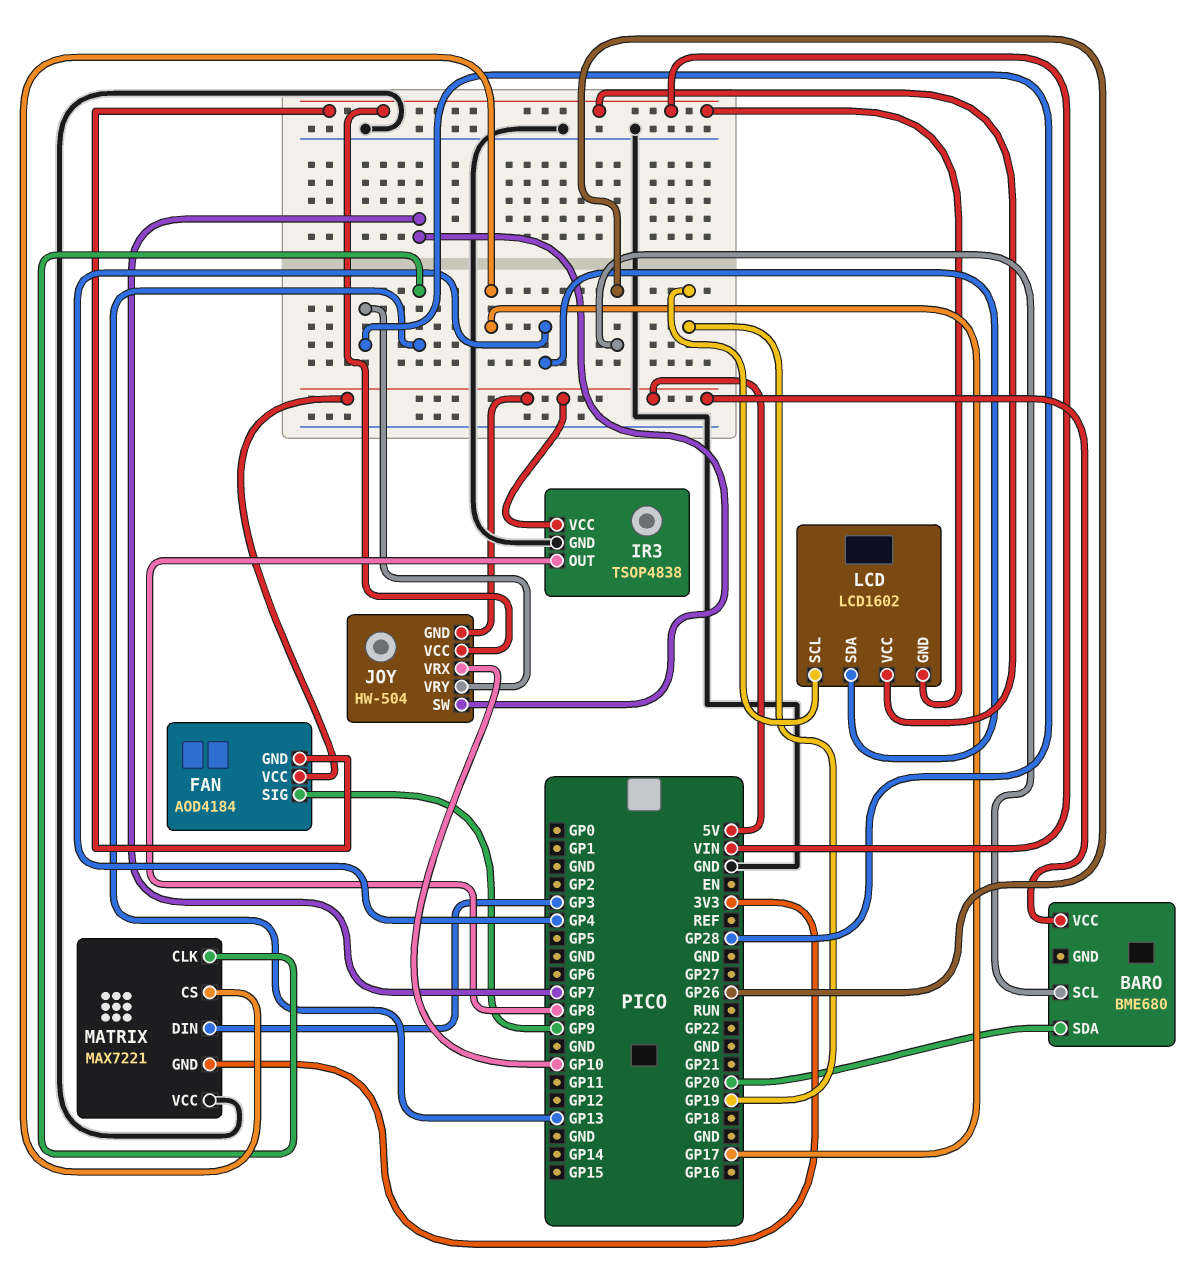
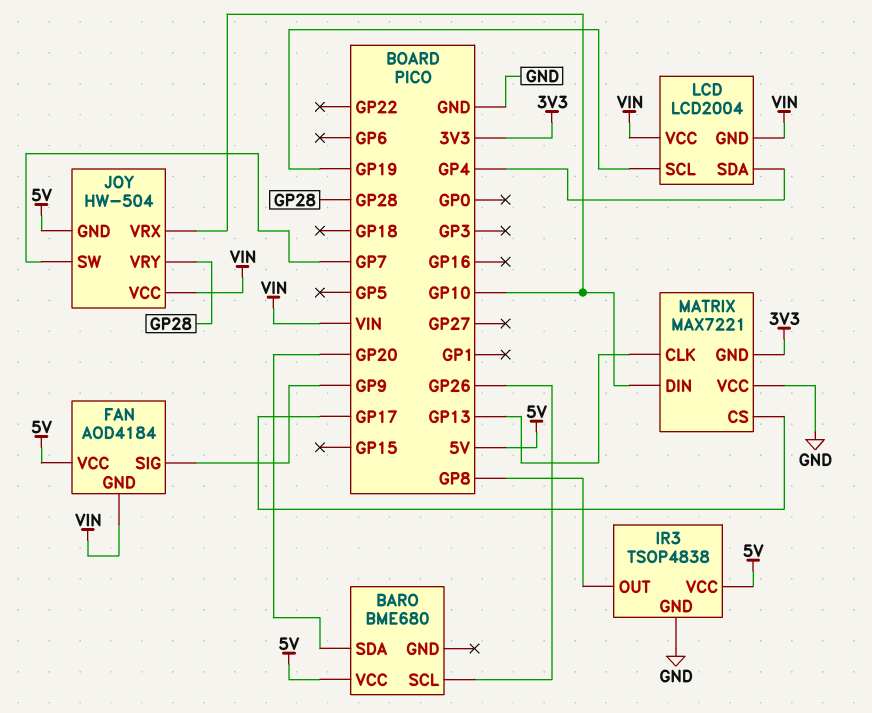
LCD: LCD1602 -> LCD2004
MATRIX pin DIN: GP3 -> GP10

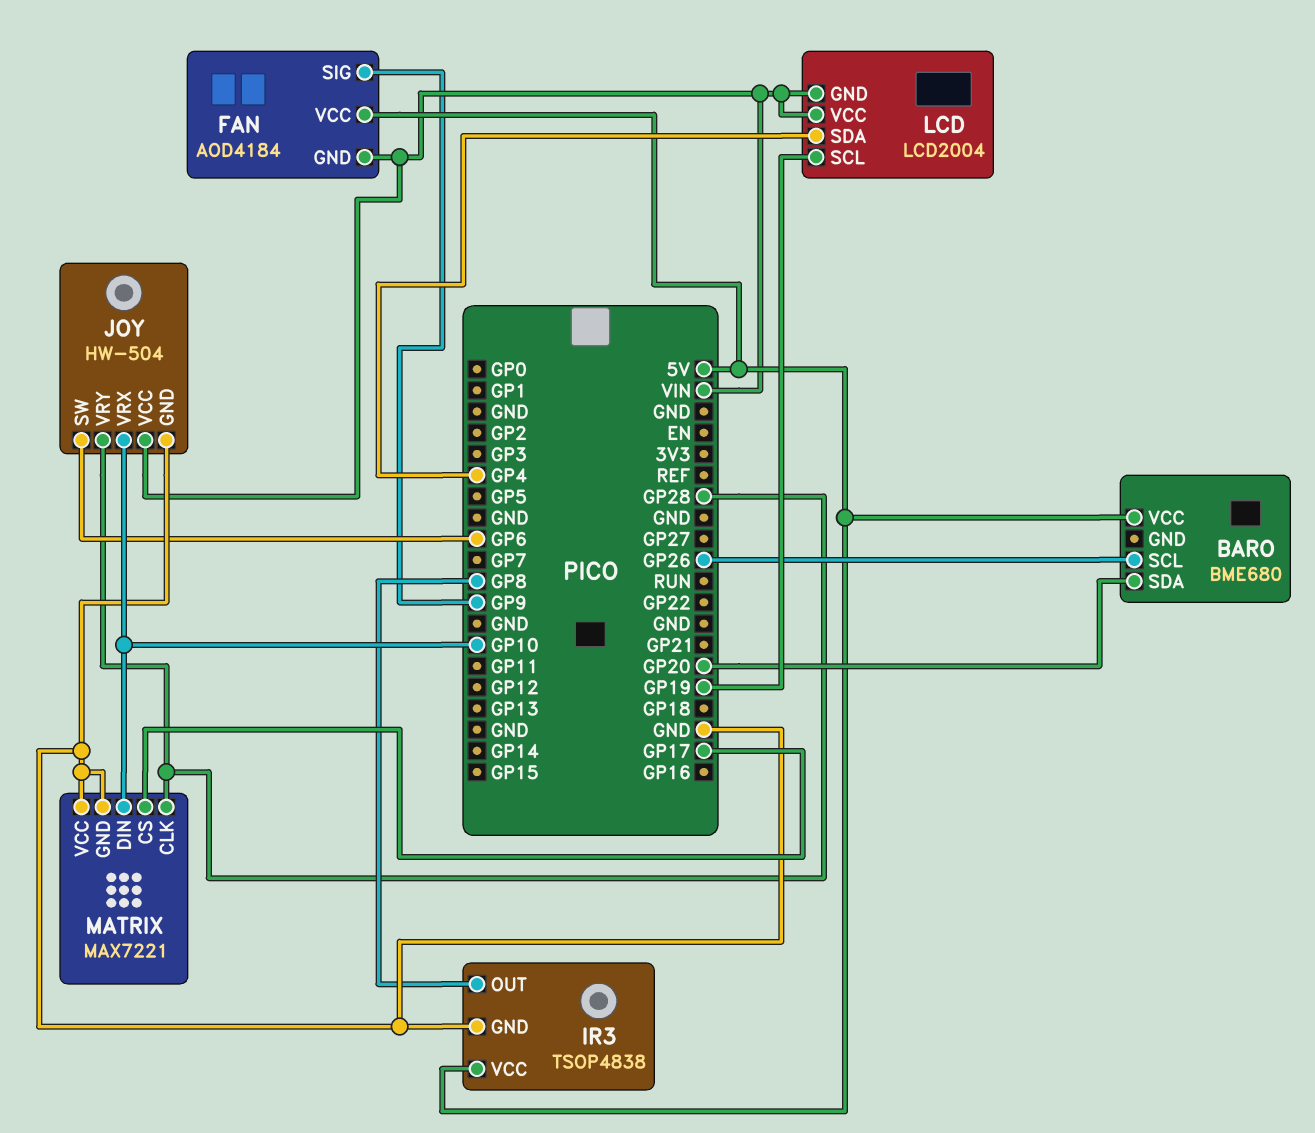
JOY pin GND: 5V -> GND
JOY pin SW: GP7 -> GP6
MATRIX pin CLK: GP13 -> GP28
MATRIX pin GND: 3V3 -> GND

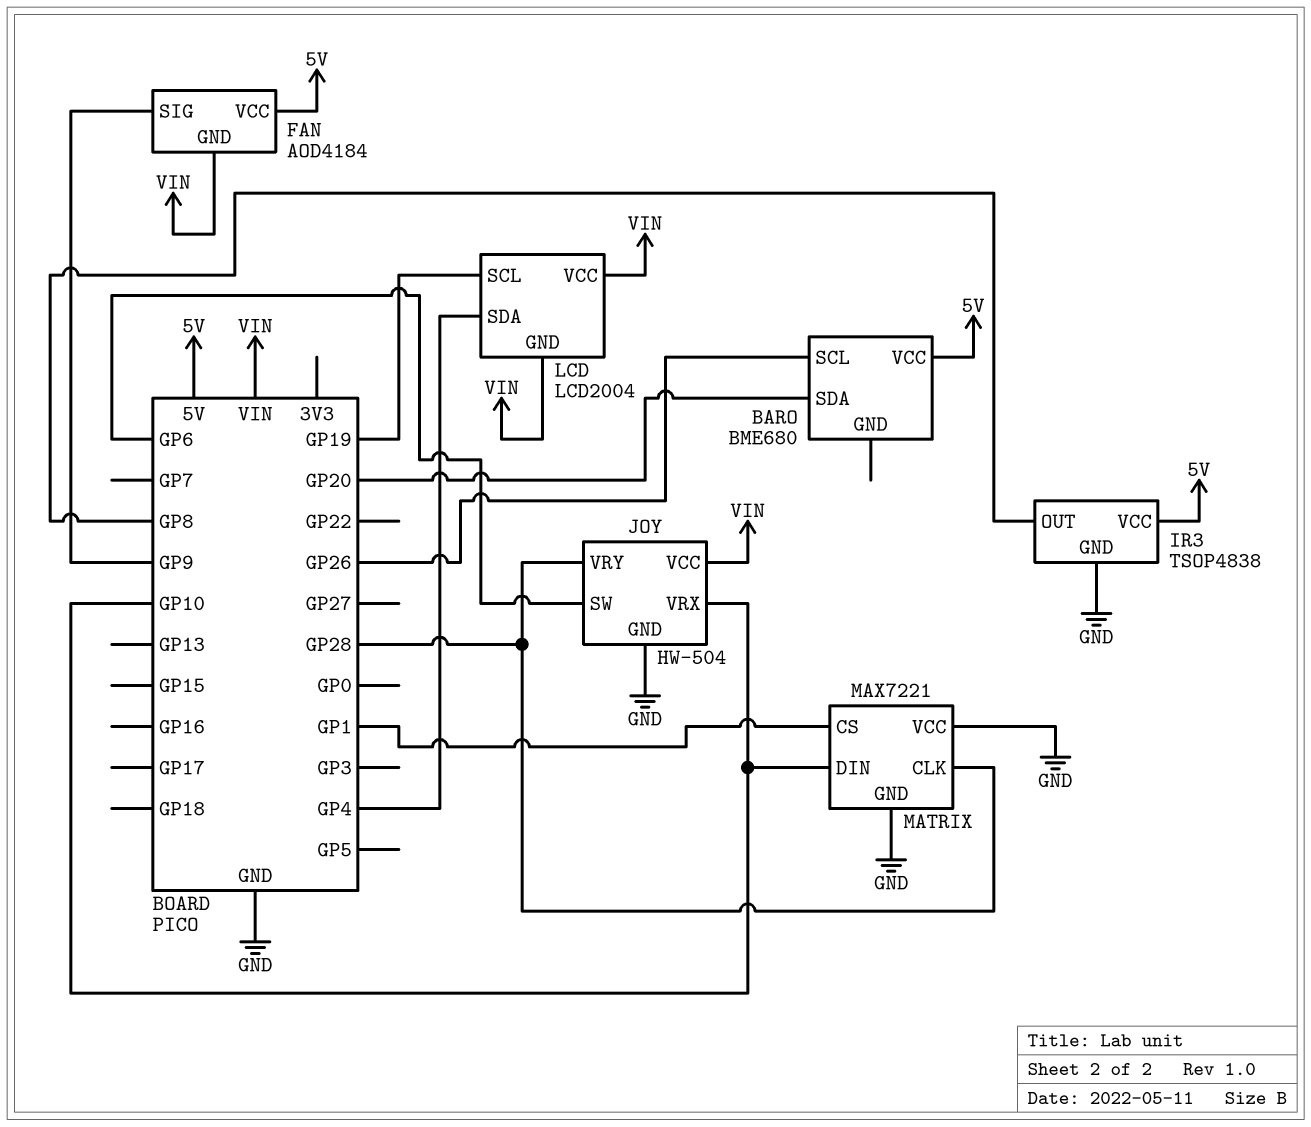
MATRIX pin CS: GP17 -> GP1

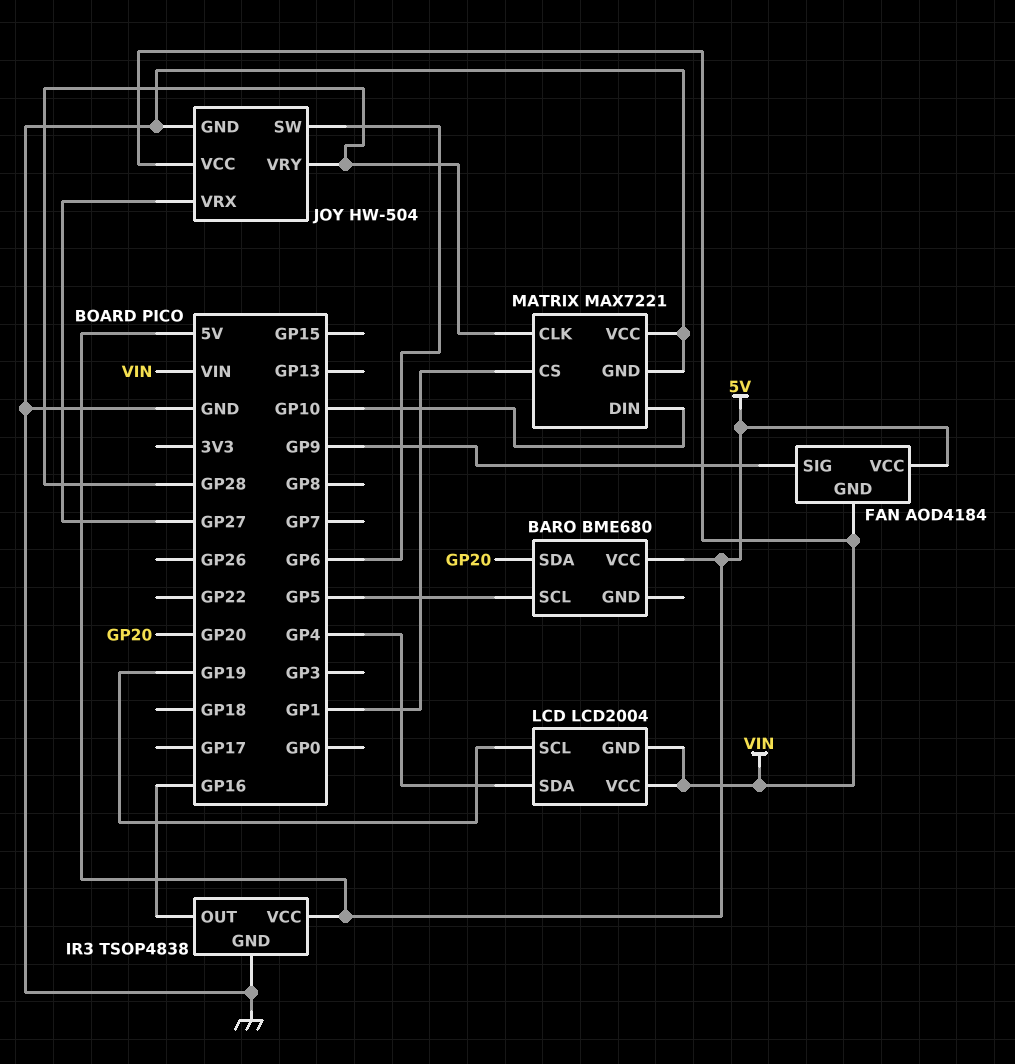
BARO pin SCL: GP26 -> GP5
IR3 pin OUT: GP8 -> GP16
JOY pin VRX: GP10 -> GP27

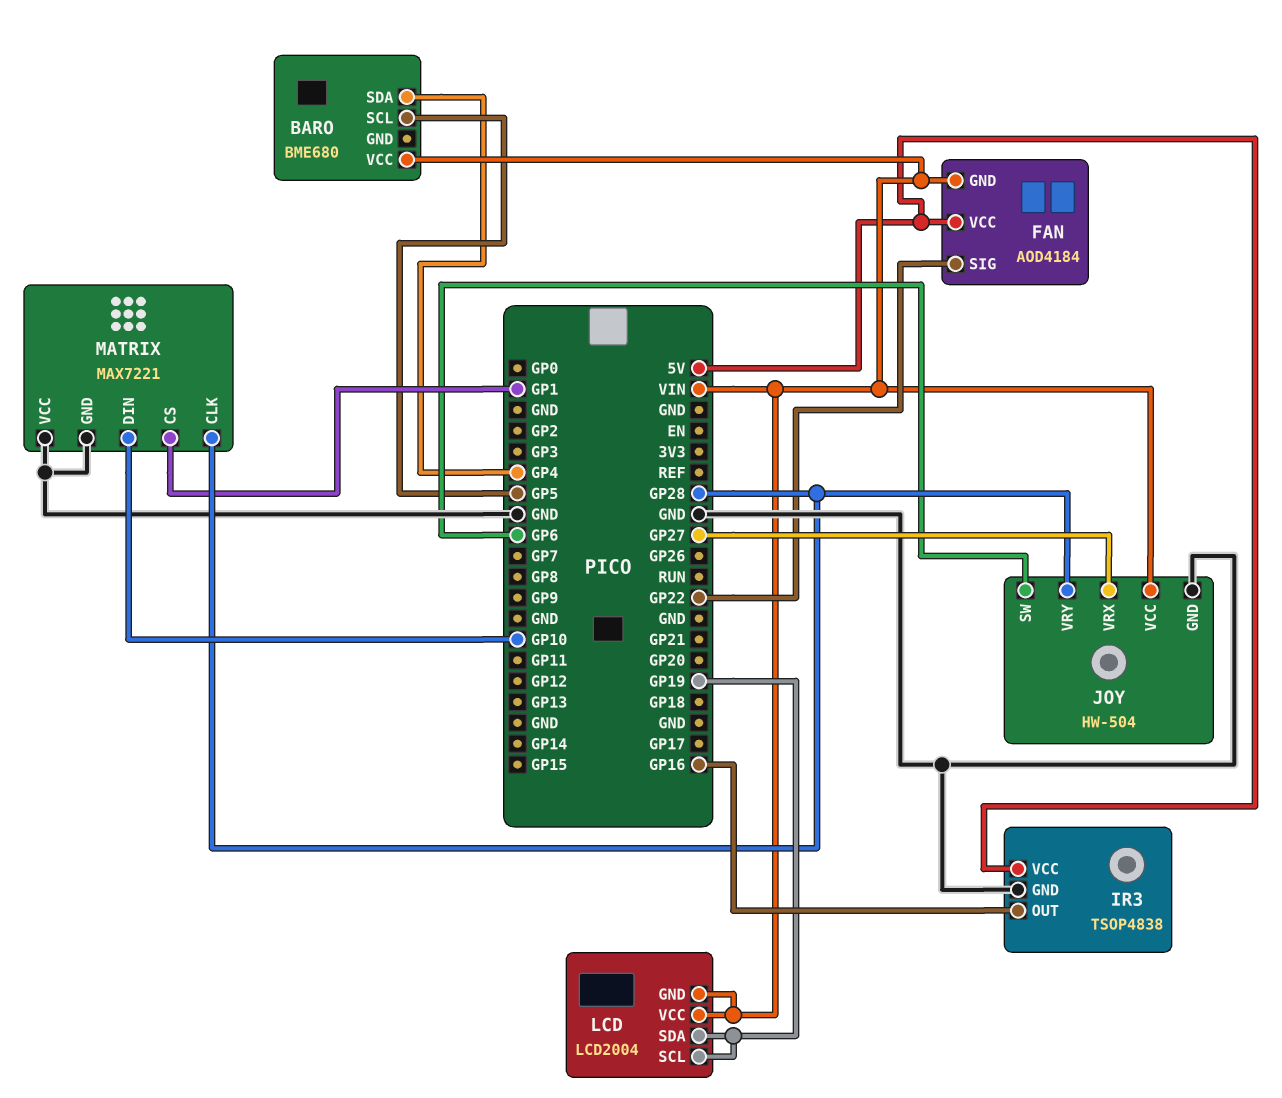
BARO pin SDA: GP20 -> GP4
BARO pin VCC: 5V -> VIN
FAN pin SIG: GP9 -> GP22
LCD pin SDA: GP4 -> GP19

